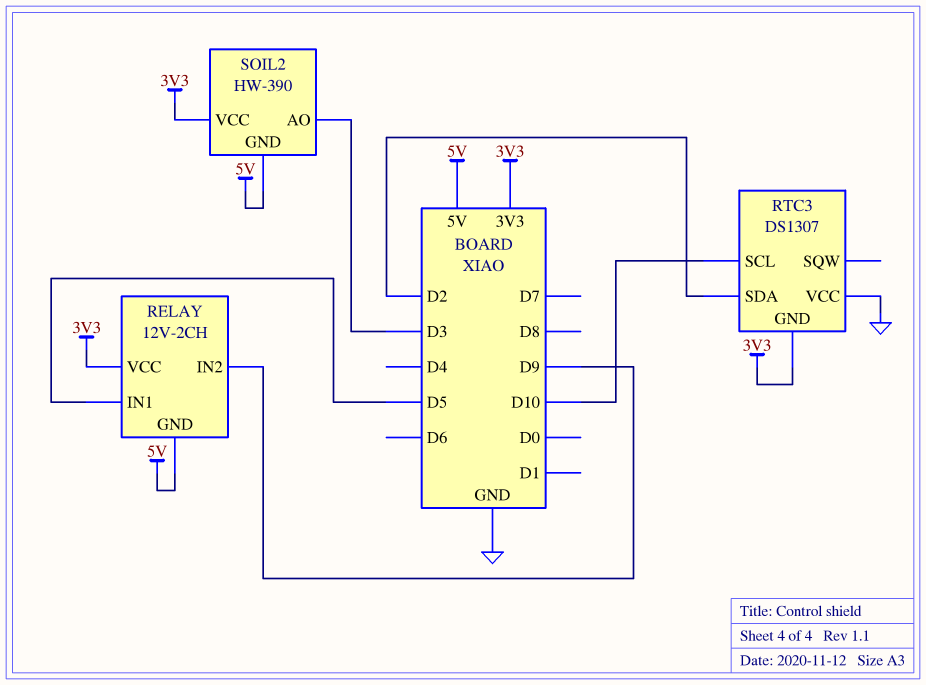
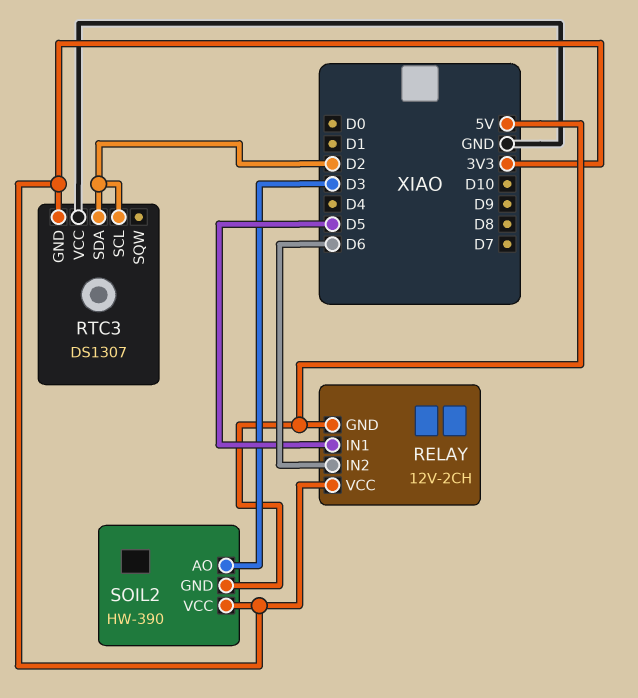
RELAY pin IN2: D9 -> D6
RTC3 pin SCL: D10 -> D2

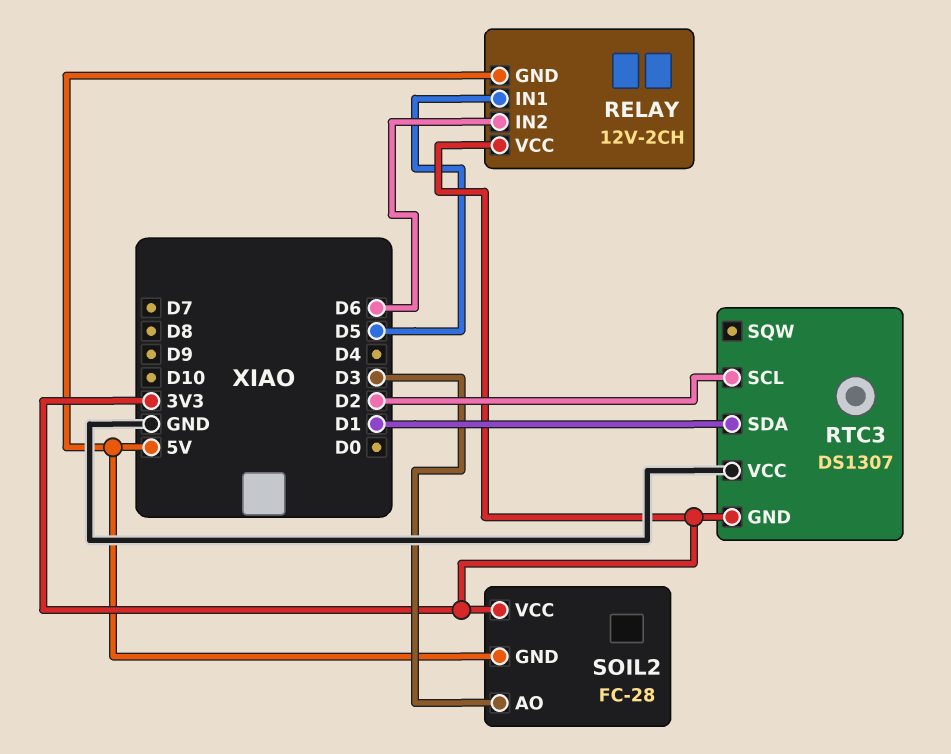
RTC3 pin SDA: D2 -> D1
SOIL2: HW-390 -> FC-28

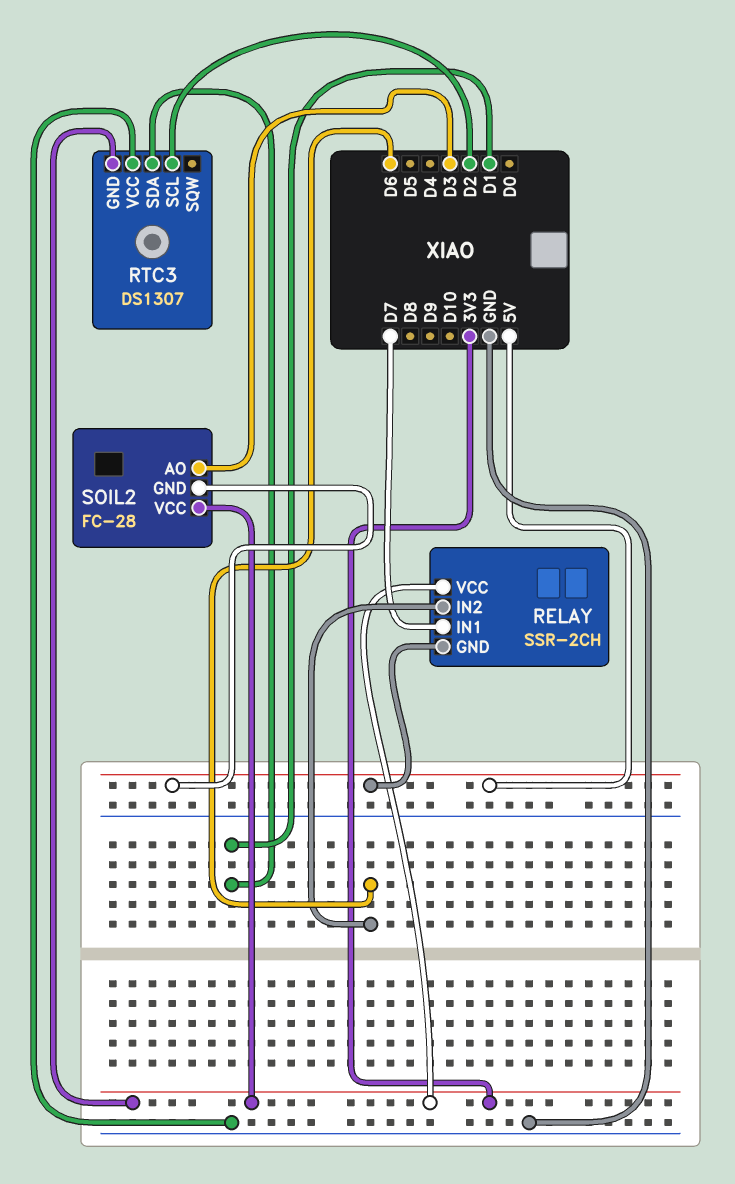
RELAY: 12V-2CH -> SSR-2CH
RELAY pin IN1: D5 -> D7

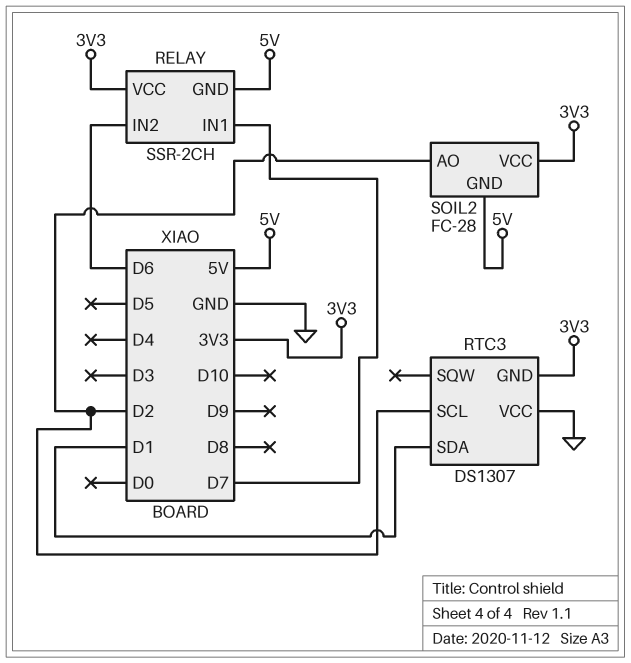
SOIL2 pin AO: D3 -> D2

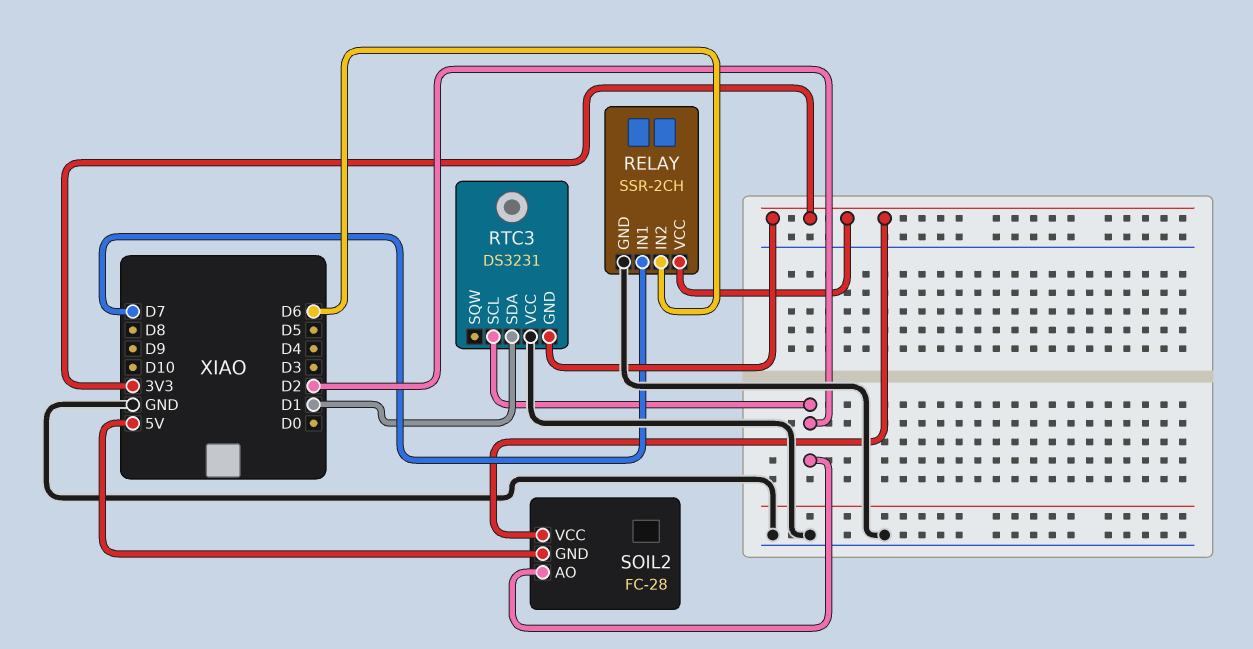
RELAY pin GND: 5V -> GND
RTC3: DS1307 -> DS3231

